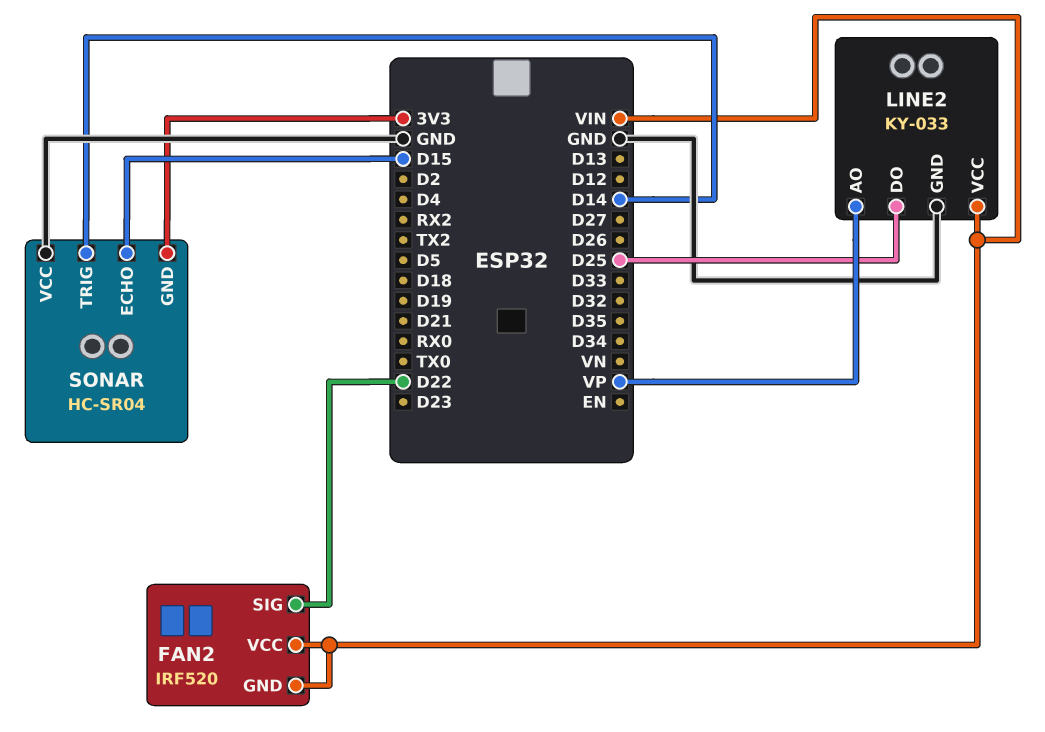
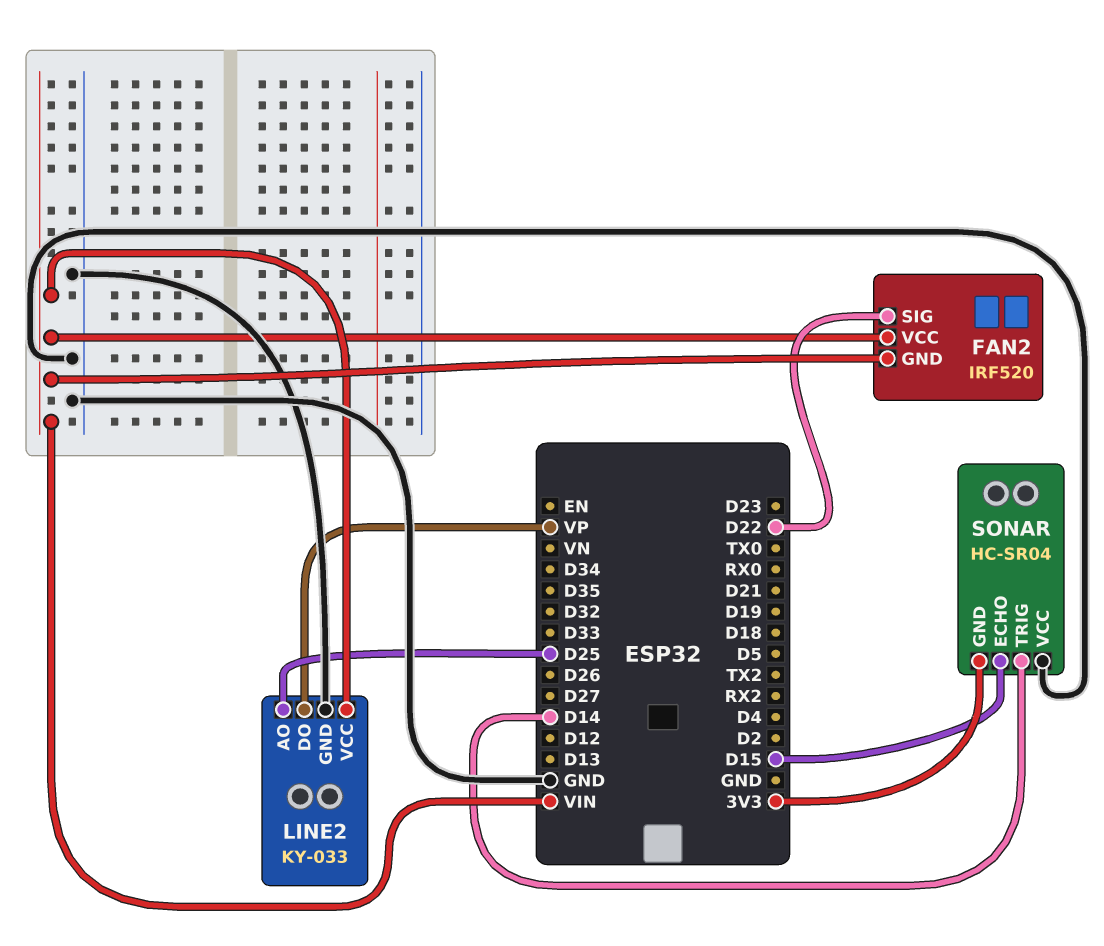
LINE2 pin AO: VP -> D25
LINE2 pin DO: D25 -> VP

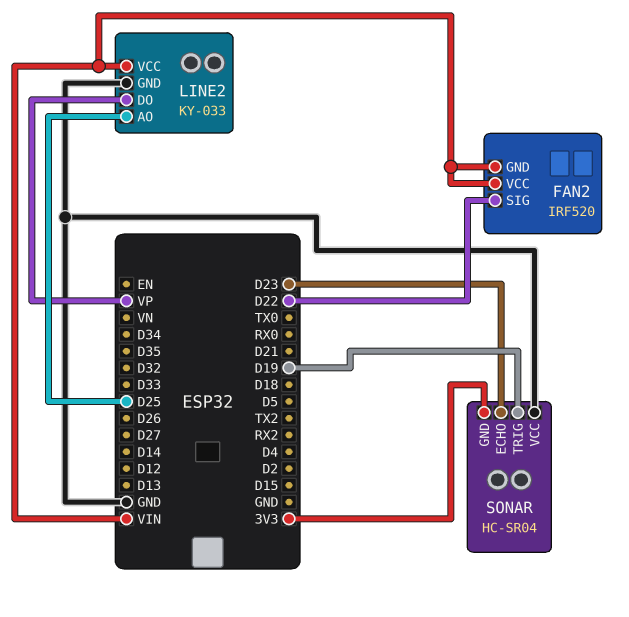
SONAR pin ECHO: D15 -> D23
SONAR pin TRIG: D14 -> D19

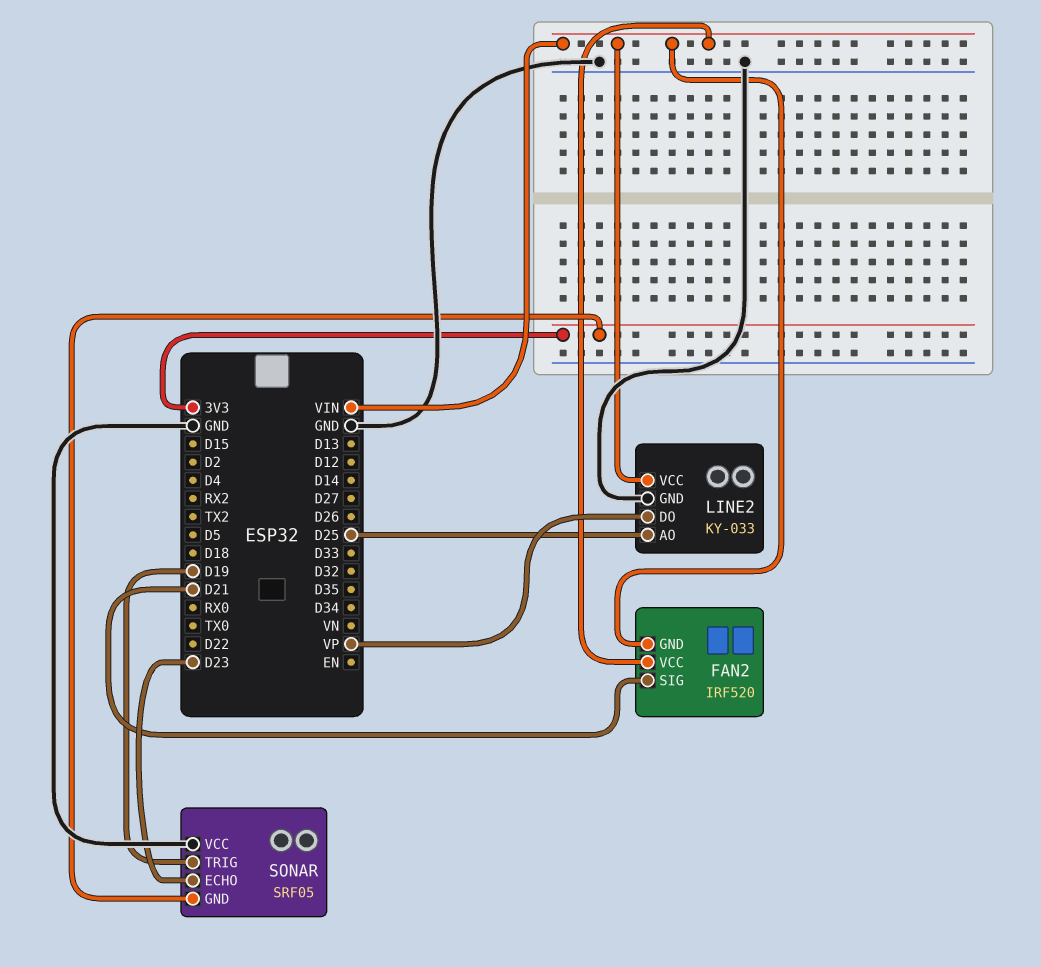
FAN2 pin SIG: D22 -> D21
SONAR: HC-SR04 -> SRF05

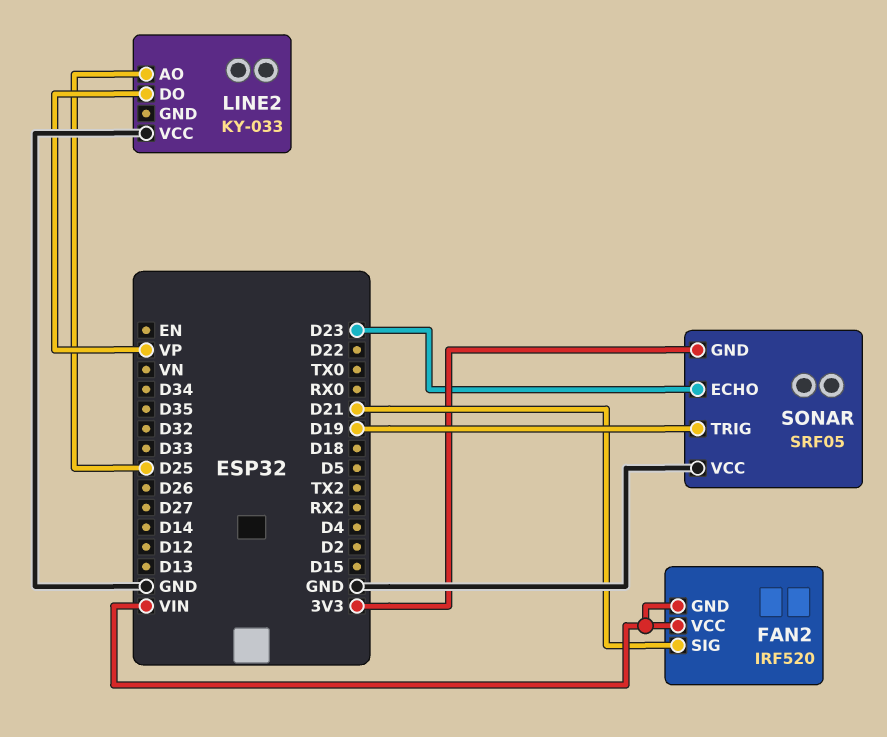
LINE2 pin GND: GND -> none
LINE2 pin VCC: VIN -> GND

